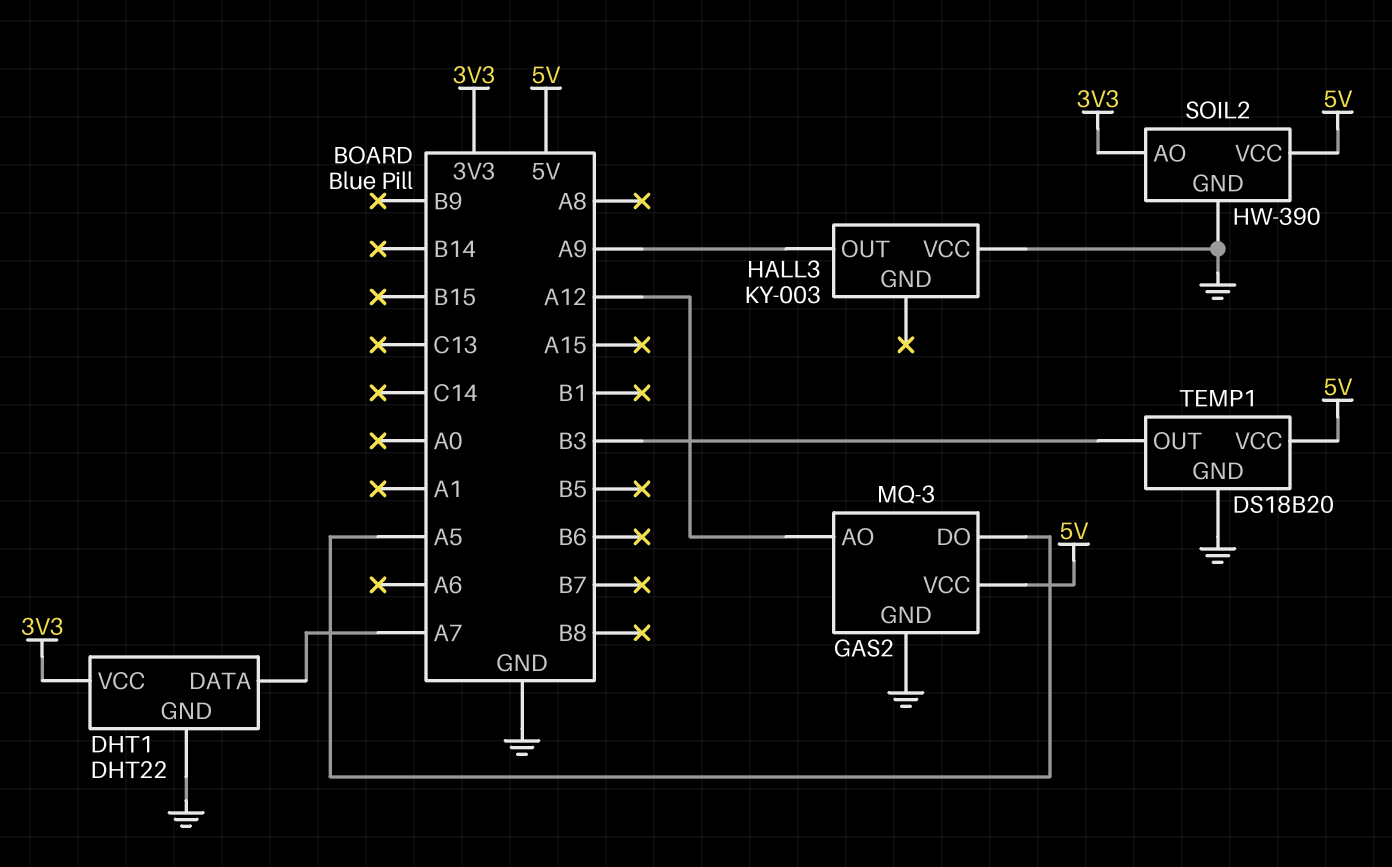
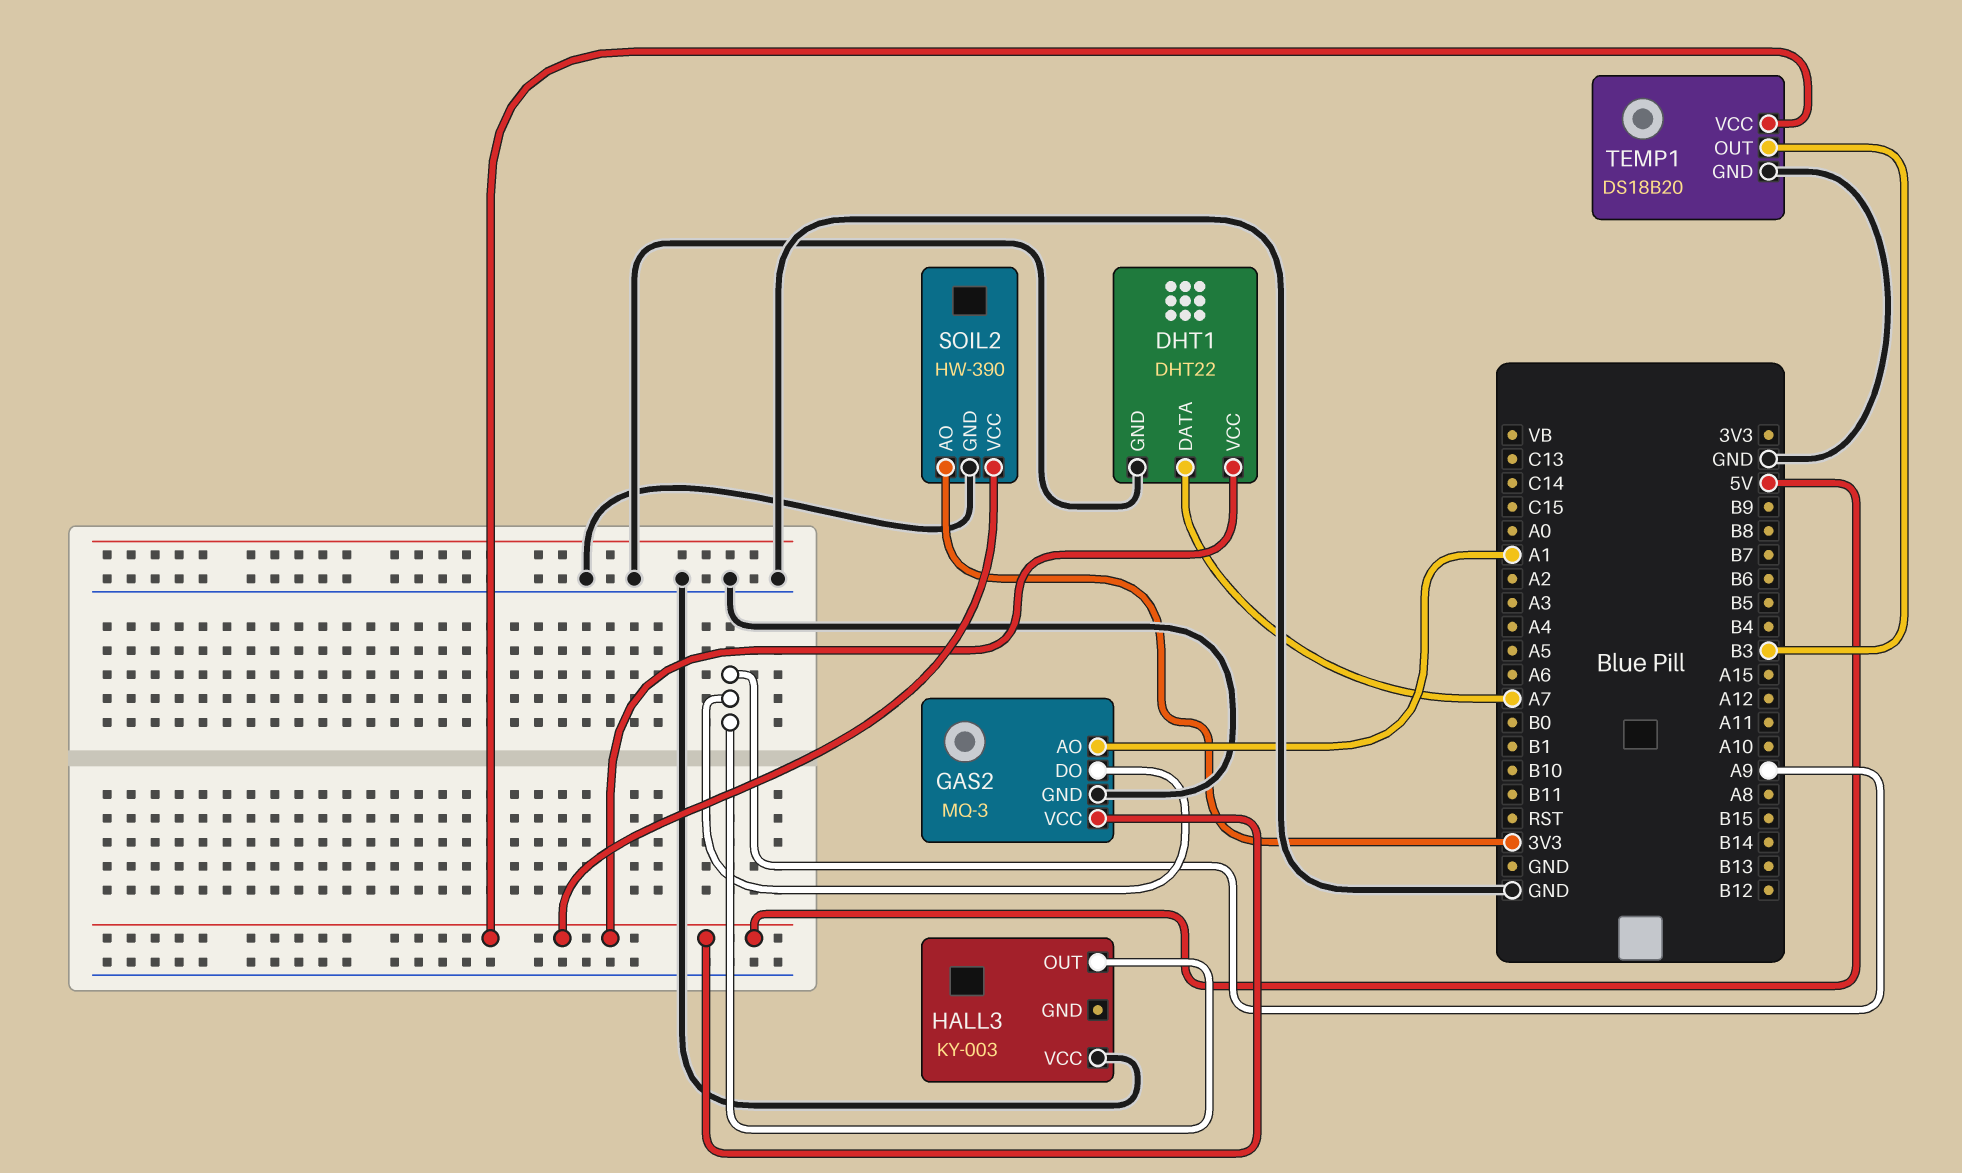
DHT1 pin VCC: 3V3 -> 5V
GAS2 pin AO: A12 -> A1
GAS2 pin DO: A5 -> A9

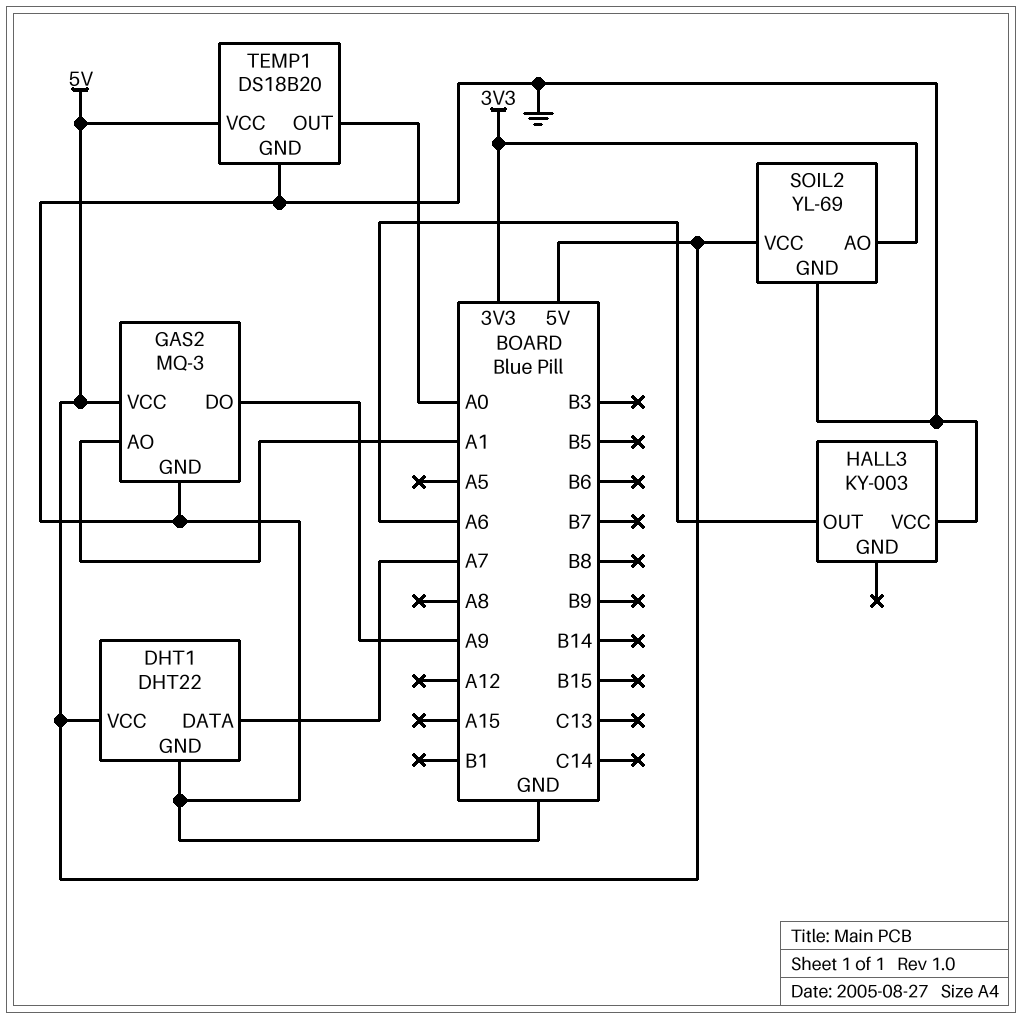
HALL3 pin OUT: A9 -> A6
SOIL2: HW-390 -> YL-69
TEMP1 pin OUT: B3 -> A0

